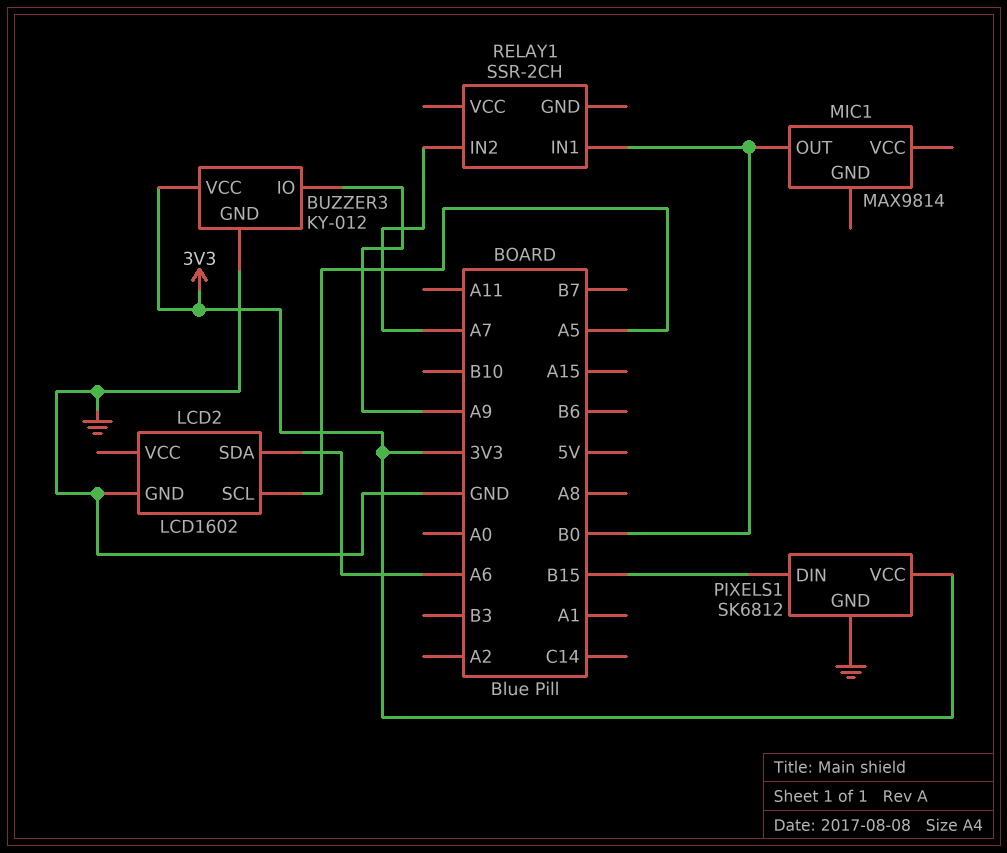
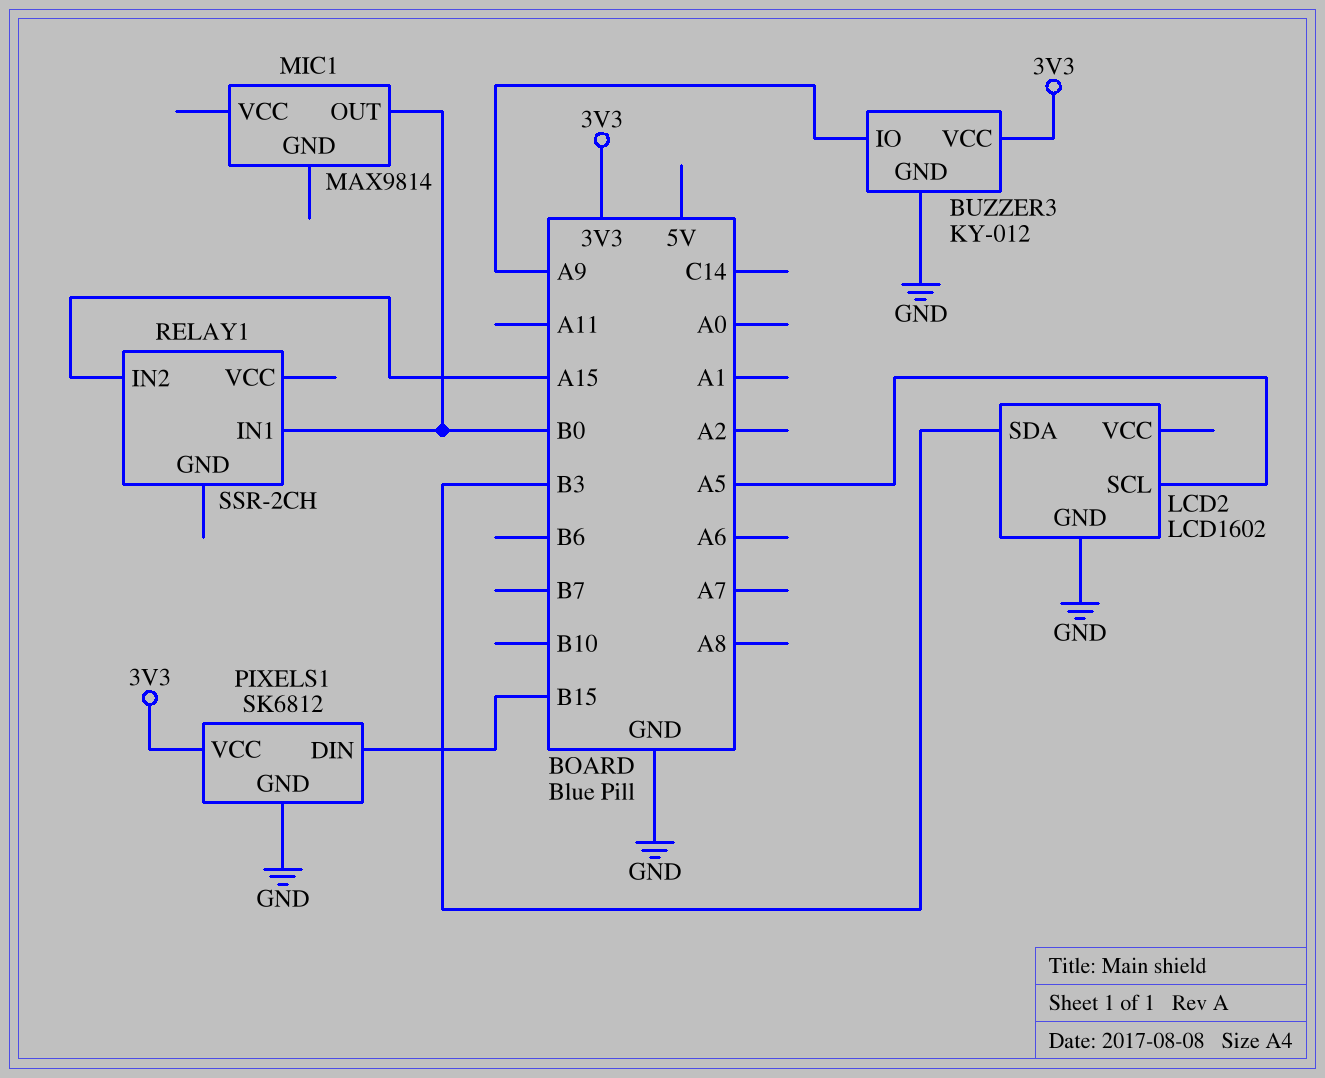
LCD2 pin SDA: A6 -> B3
RELAY1 pin IN2: A7 -> A15

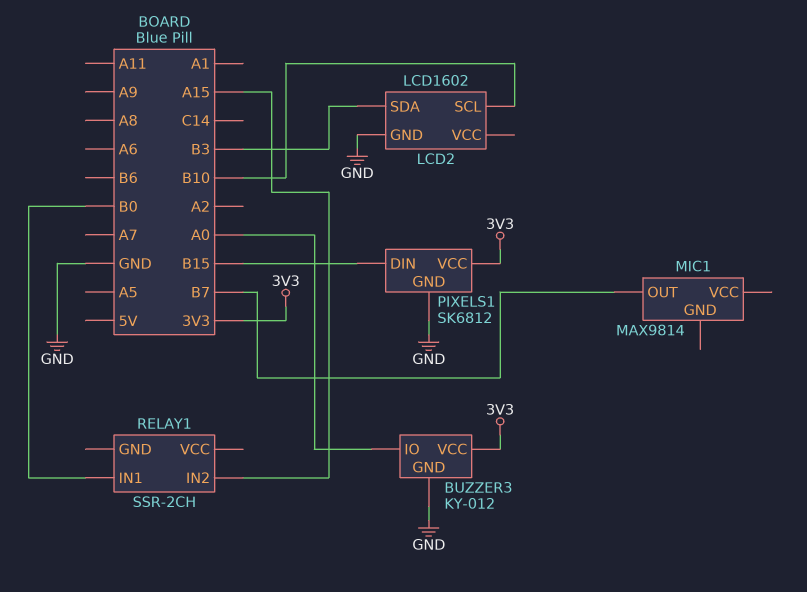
BUZZER3 pin IO: A9 -> A0
LCD2 pin SCL: A5 -> B10
MIC1 pin OUT: B0 -> B7

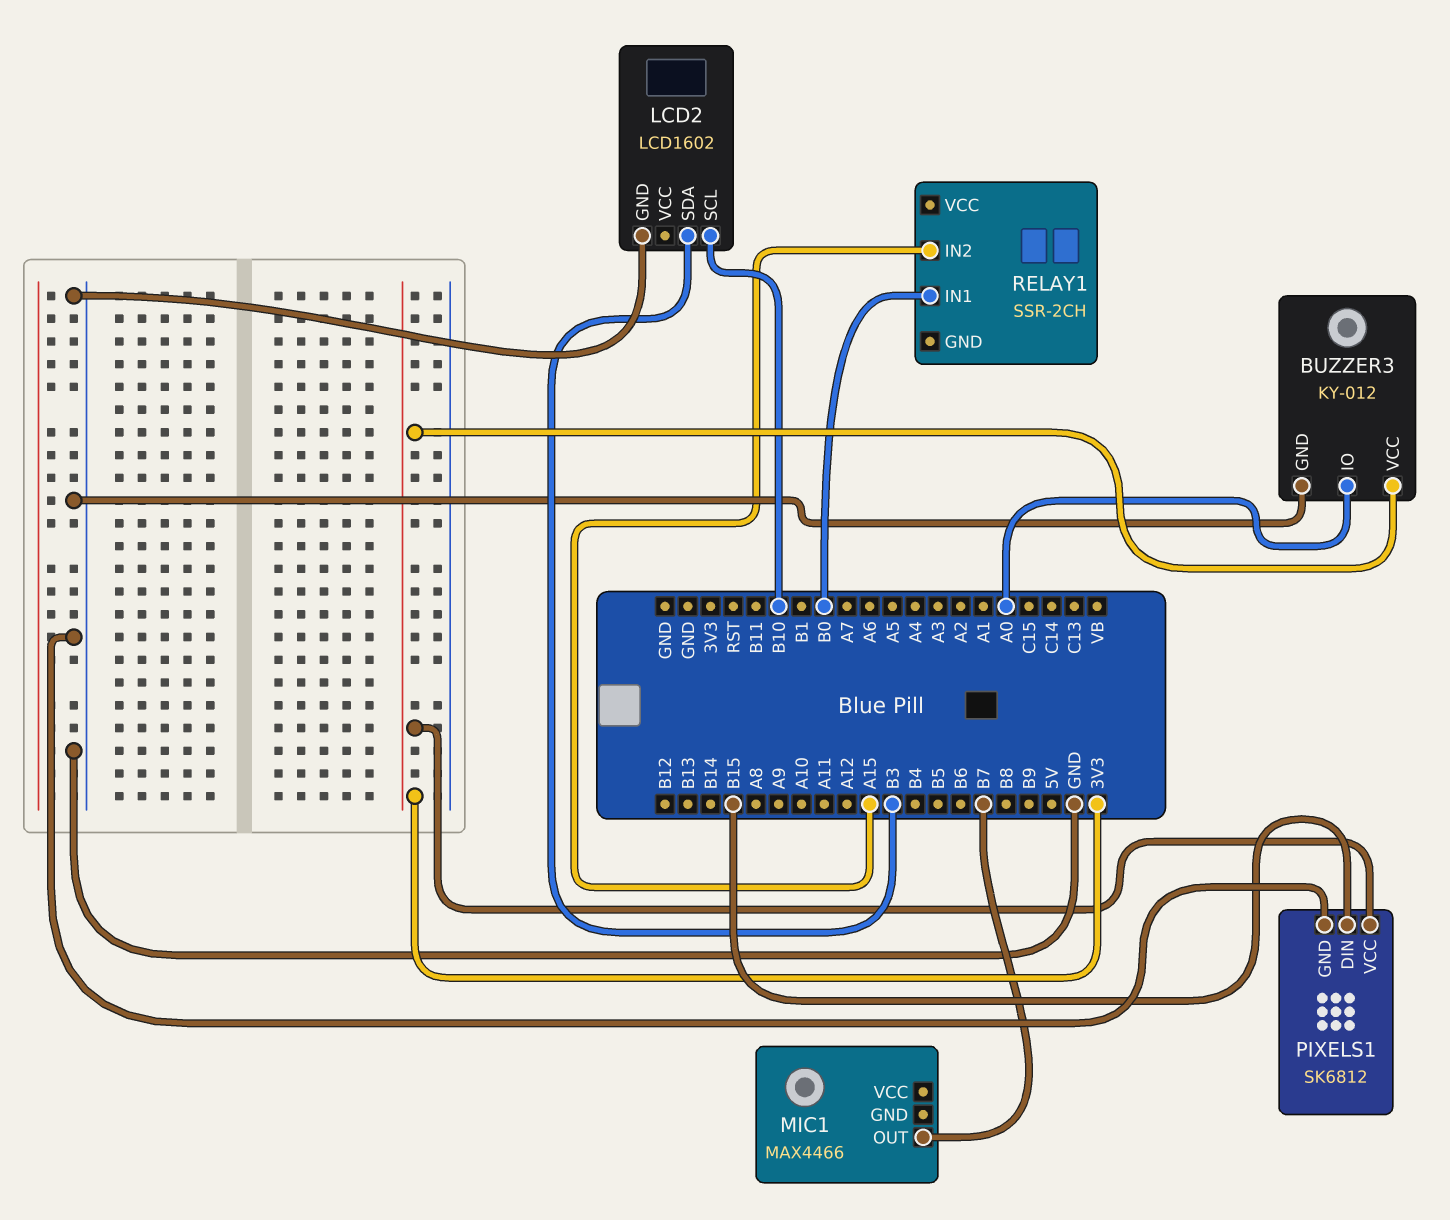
MIC1: MAX9814 -> MAX4466

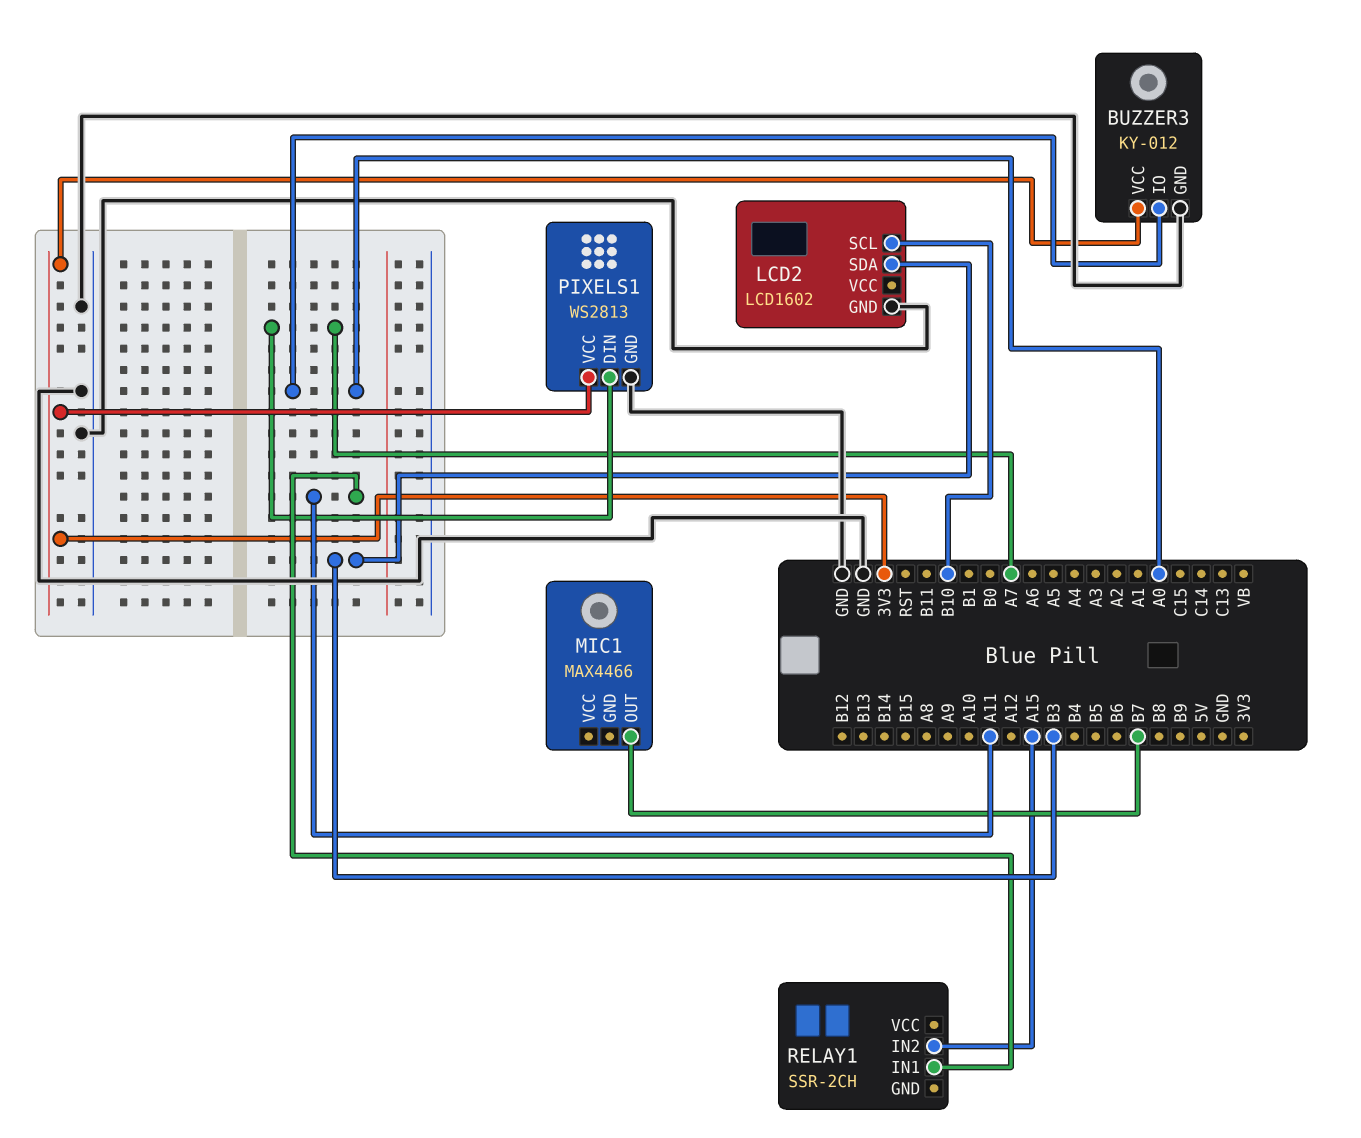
PIXELS1: SK6812 -> WS2813
PIXELS1 pin DIN: B15 -> A7
RELAY1 pin IN1: B0 -> A11

